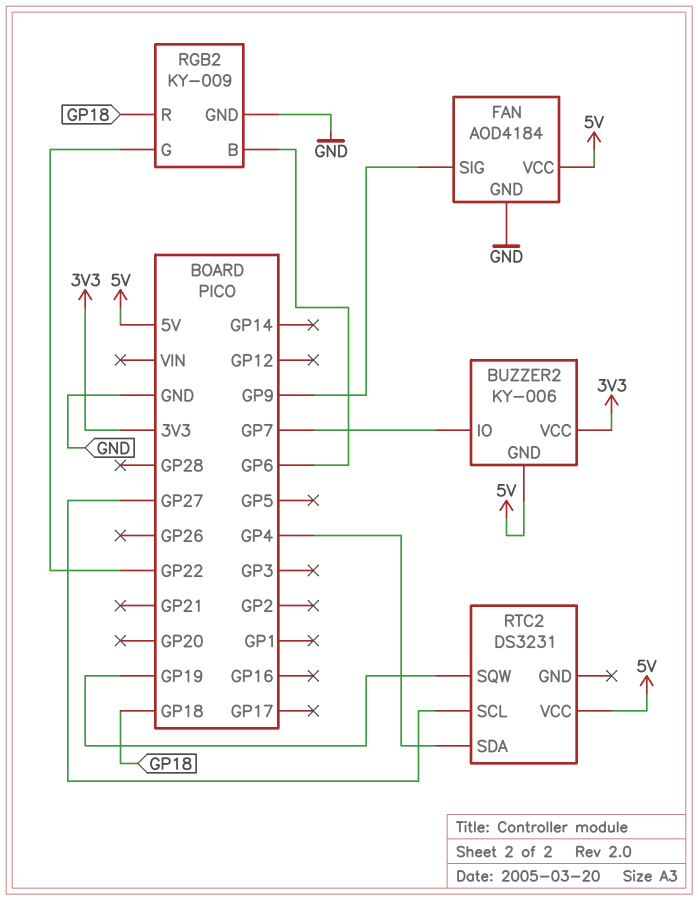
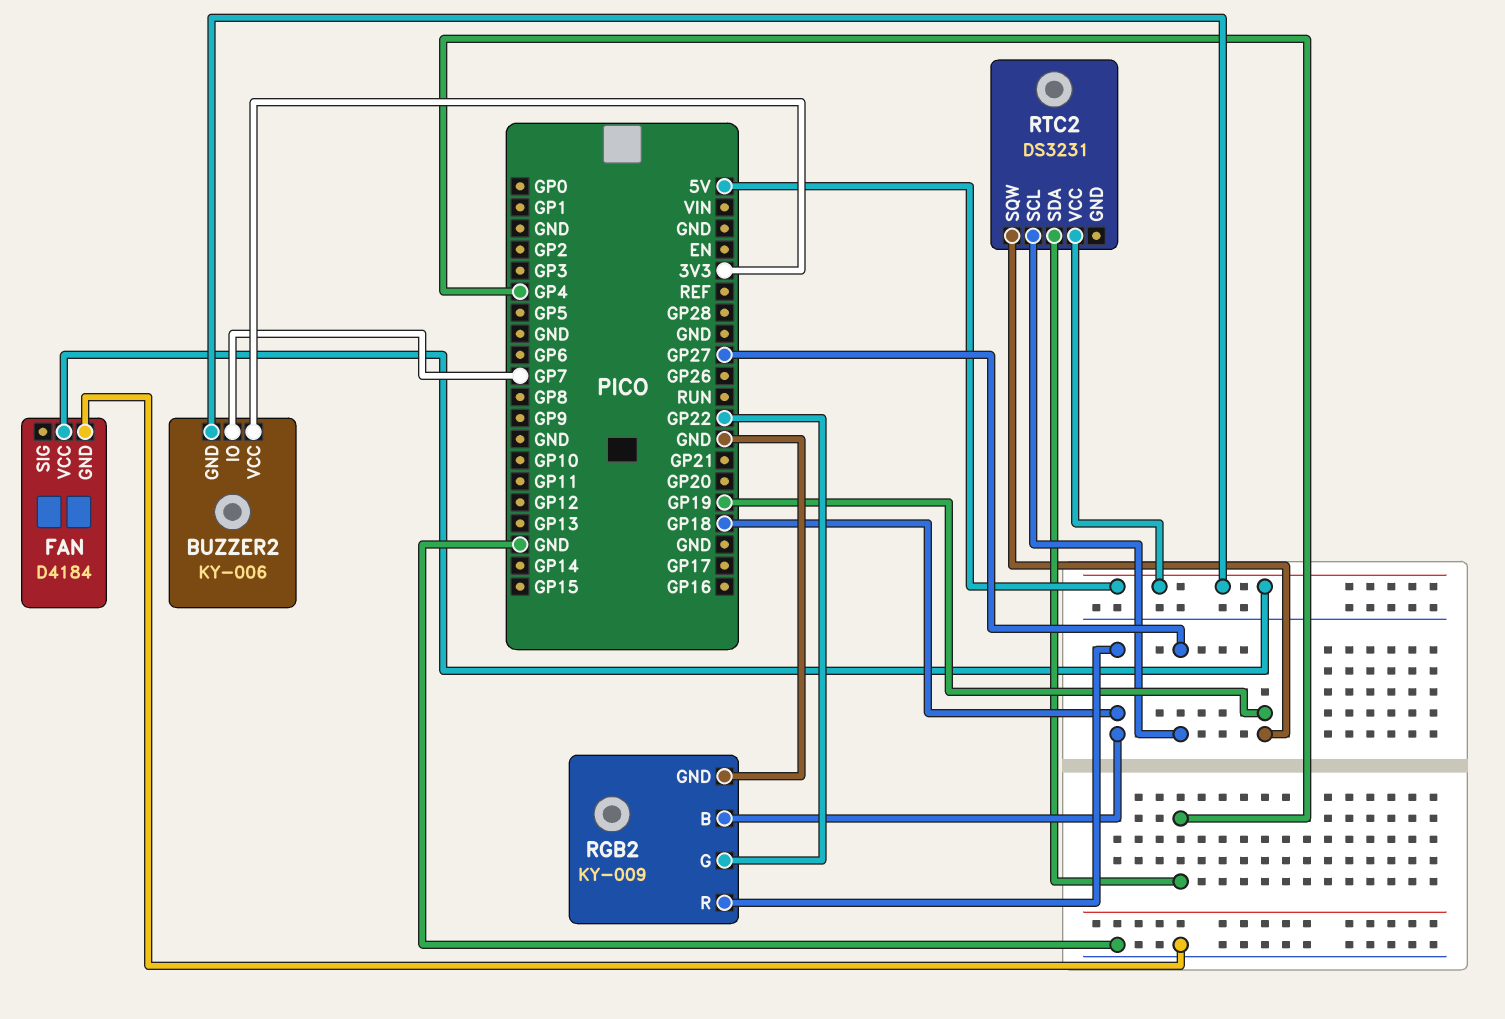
FAN: AOD4184 -> D4184
FAN pin SIG: GP9 -> none
RGB2 pin B: GP6 -> GP18

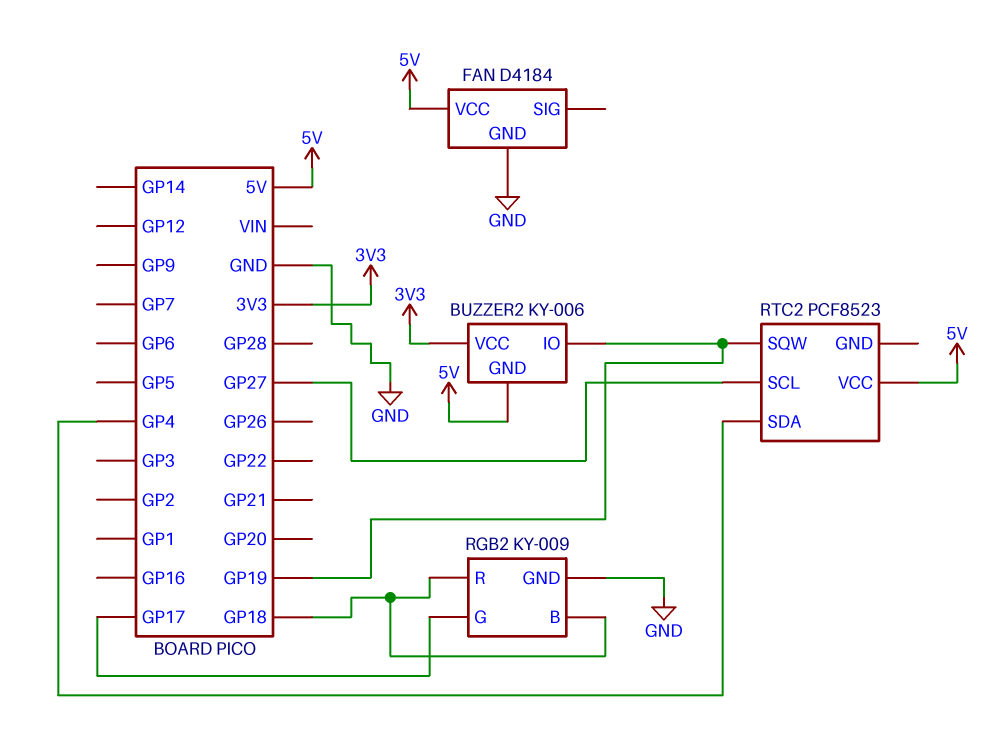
BUZZER2 pin IO: GP7 -> GP19
RGB2 pin G: GP22 -> GP17
RTC2: DS3231 -> PCF8523

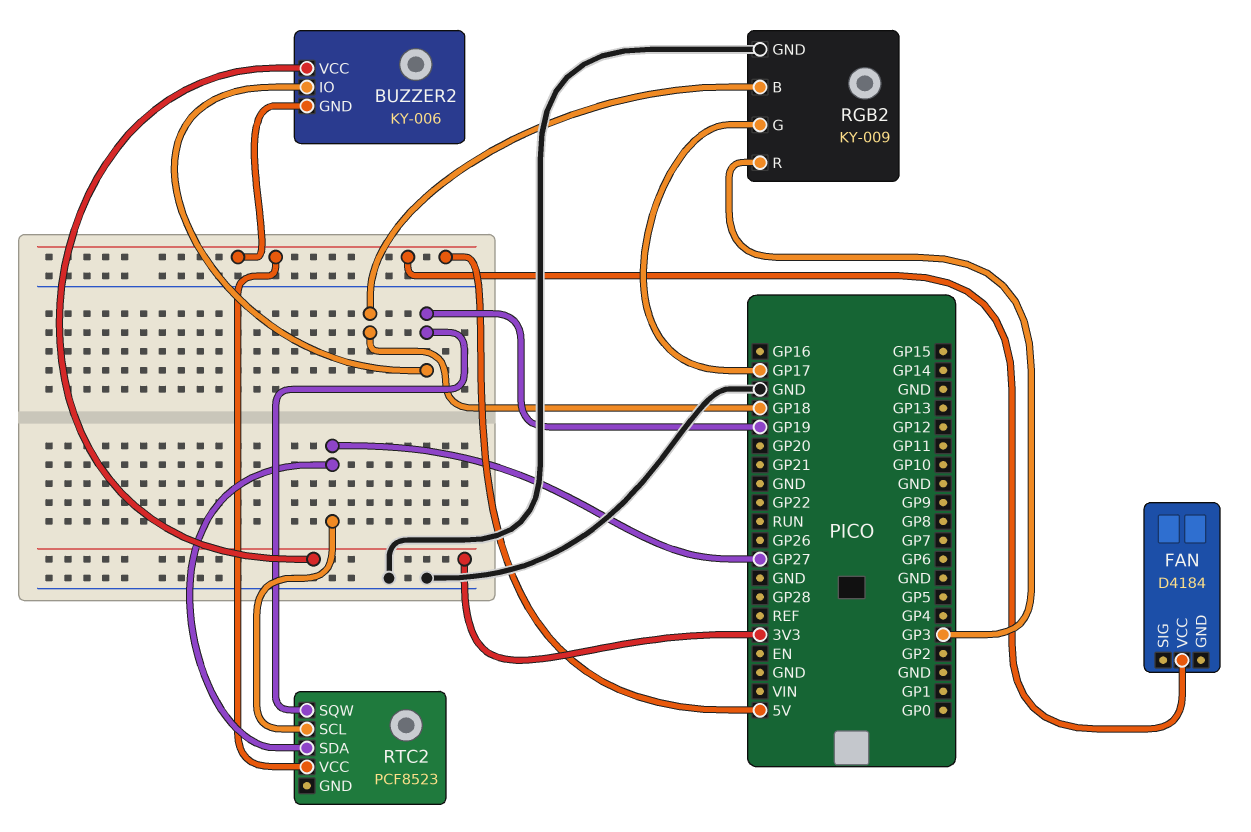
FAN pin GND: GND -> none
RGB2 pin R: GP18 -> GP3
RTC2 pin SDA: GP4 -> GP27

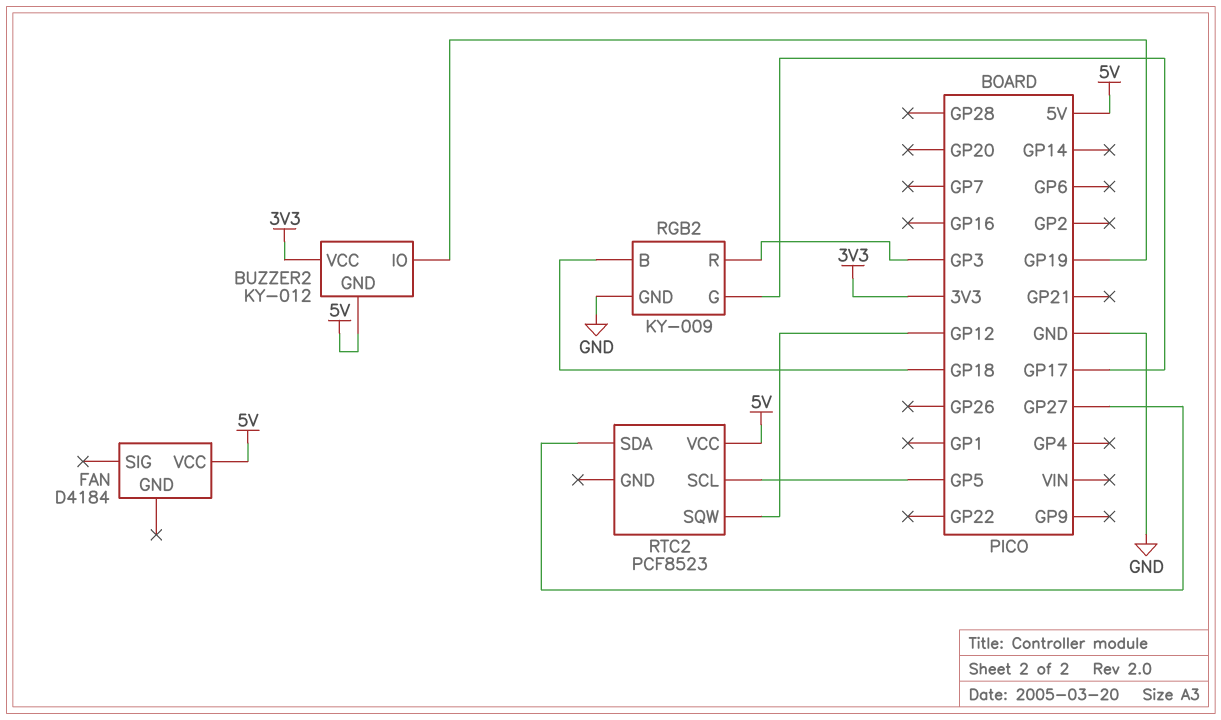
BUZZER2: KY-006 -> KY-012
RTC2 pin SCL: GP27 -> GP5
RTC2 pin SQW: GP19 -> GP12

